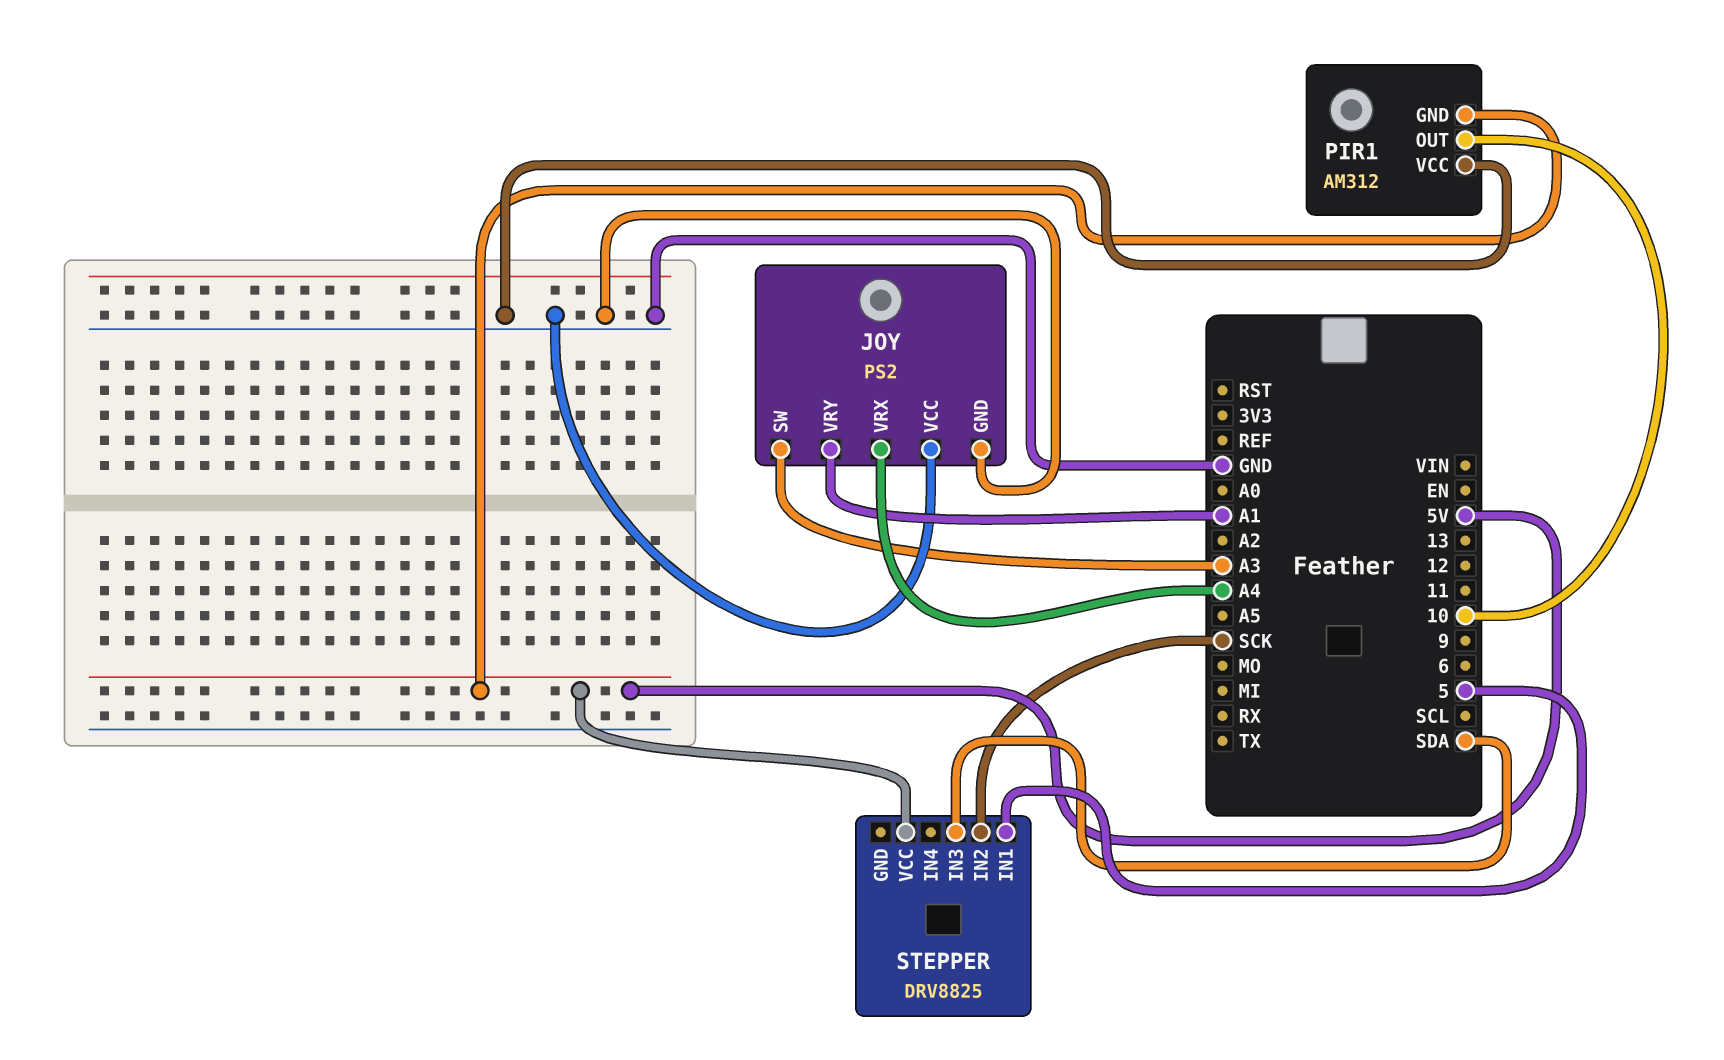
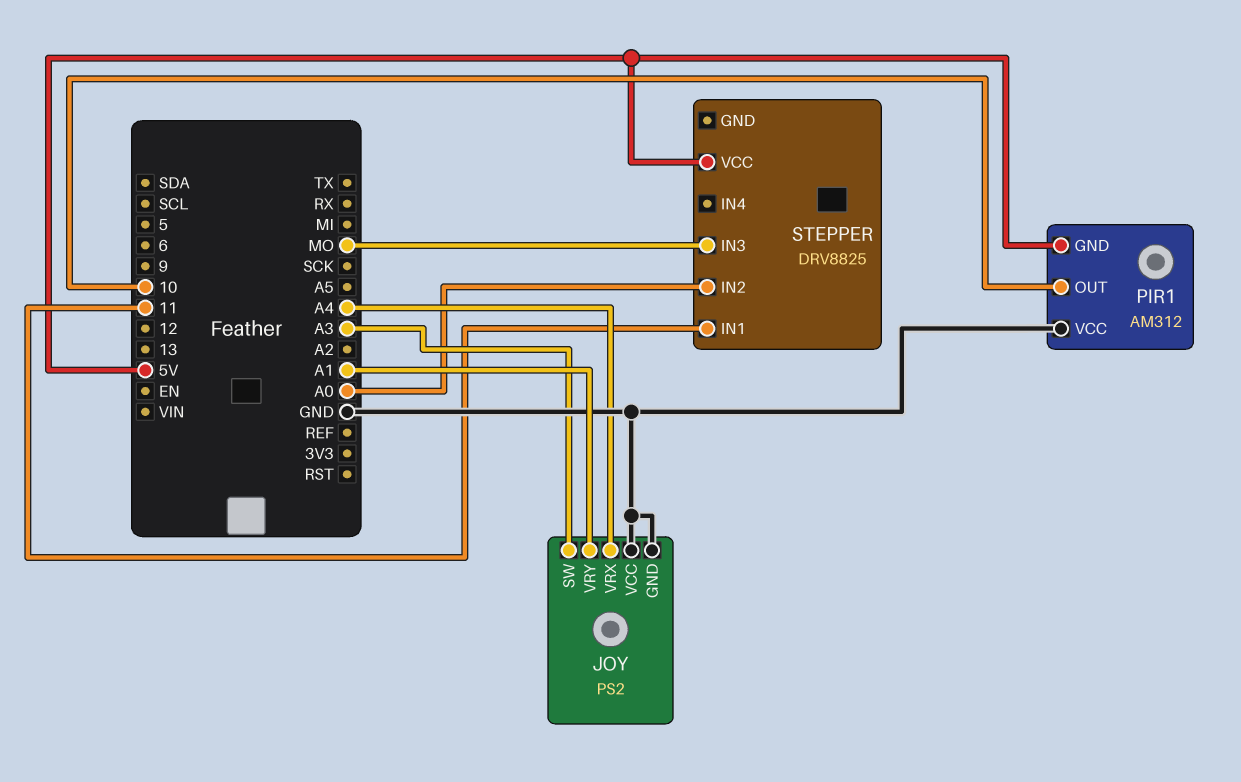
STEPPER pin IN1: 5 -> 11
STEPPER pin IN2: SCK -> A0
STEPPER pin IN3: SDA -> MO

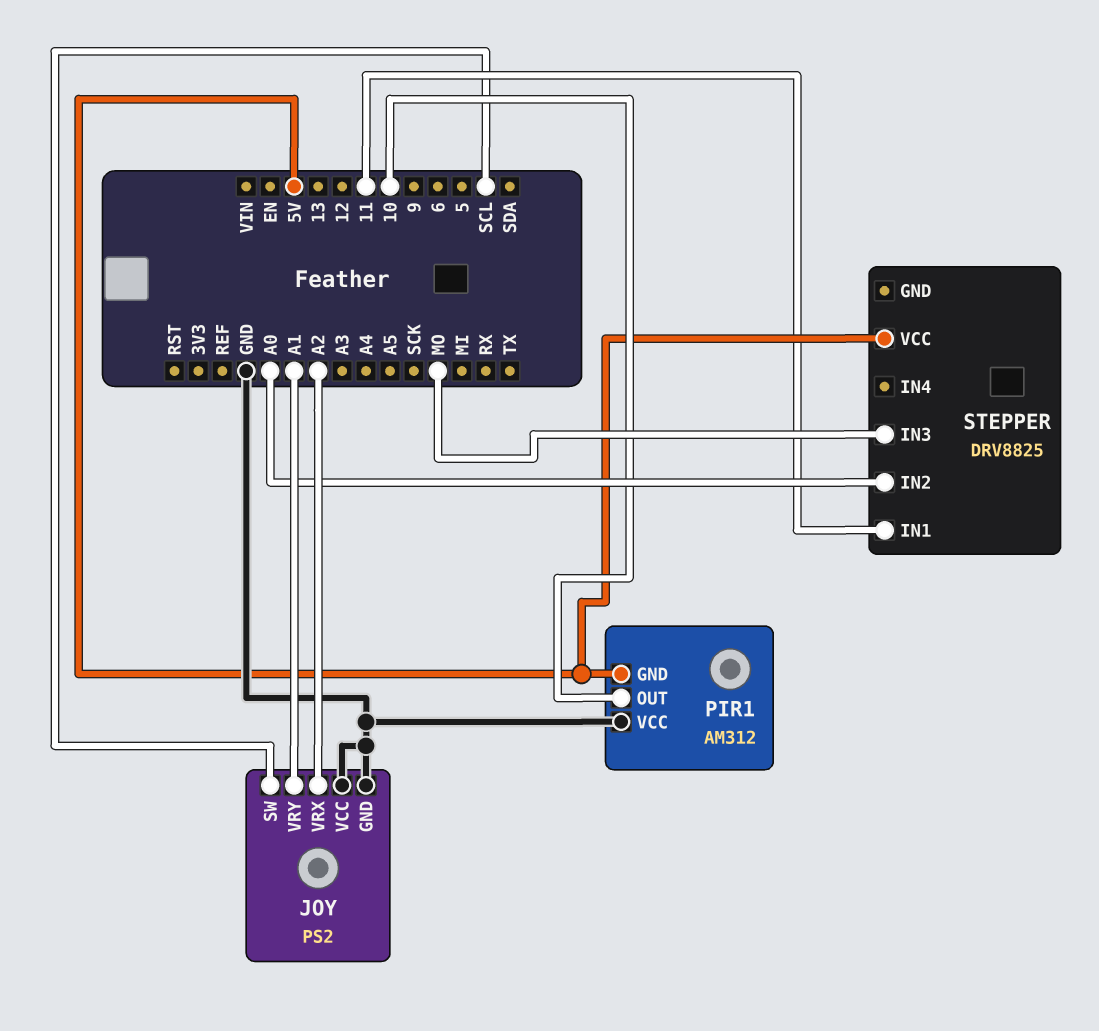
JOY pin SW: A3 -> SCL
JOY pin VRX: A4 -> A2

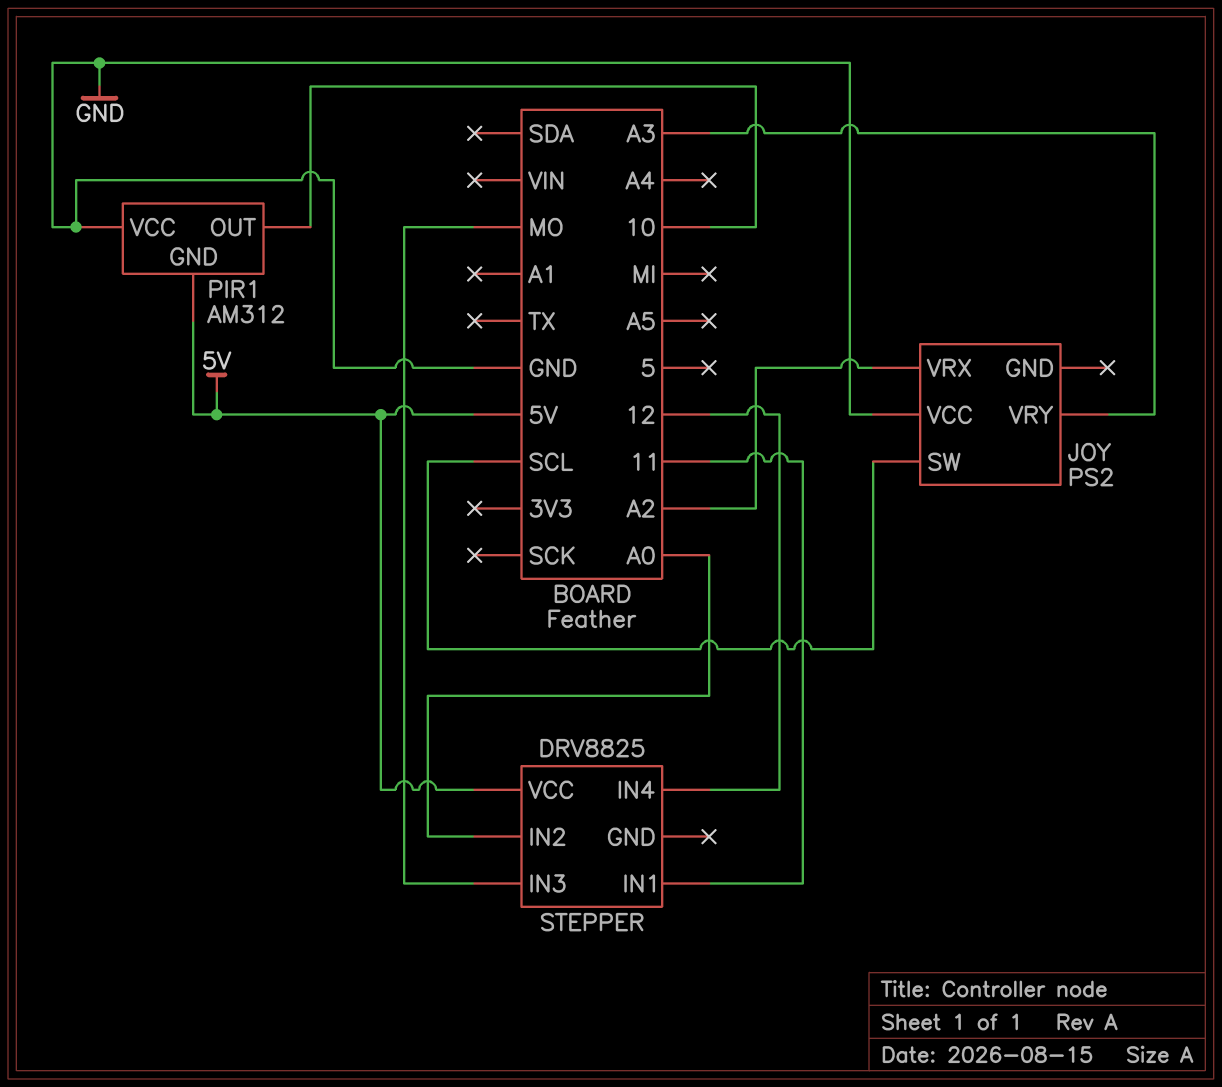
JOY pin GND: GND -> none
JOY pin VRY: A1 -> A3
STEPPER pin IN4: none -> 12

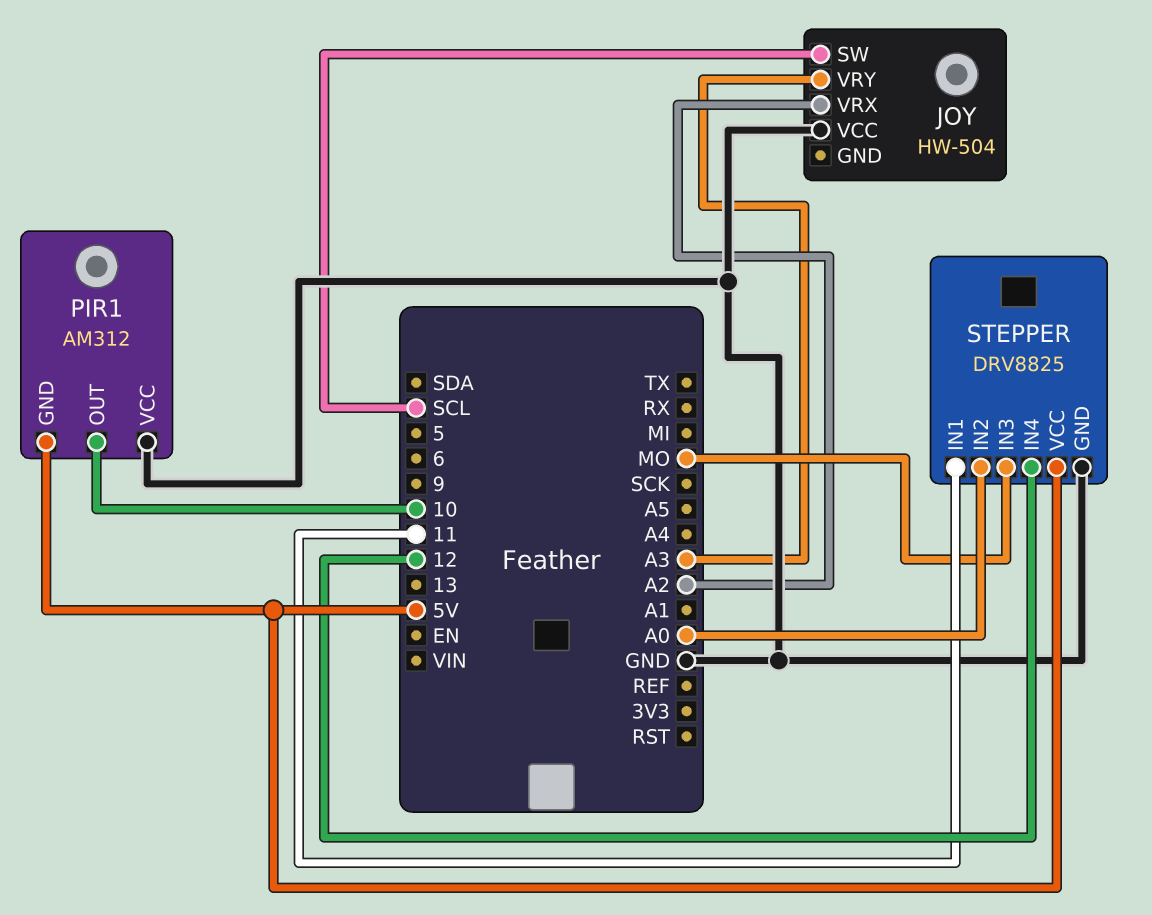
JOY: PS2 -> HW-504
STEPPER pin GND: none -> GND

